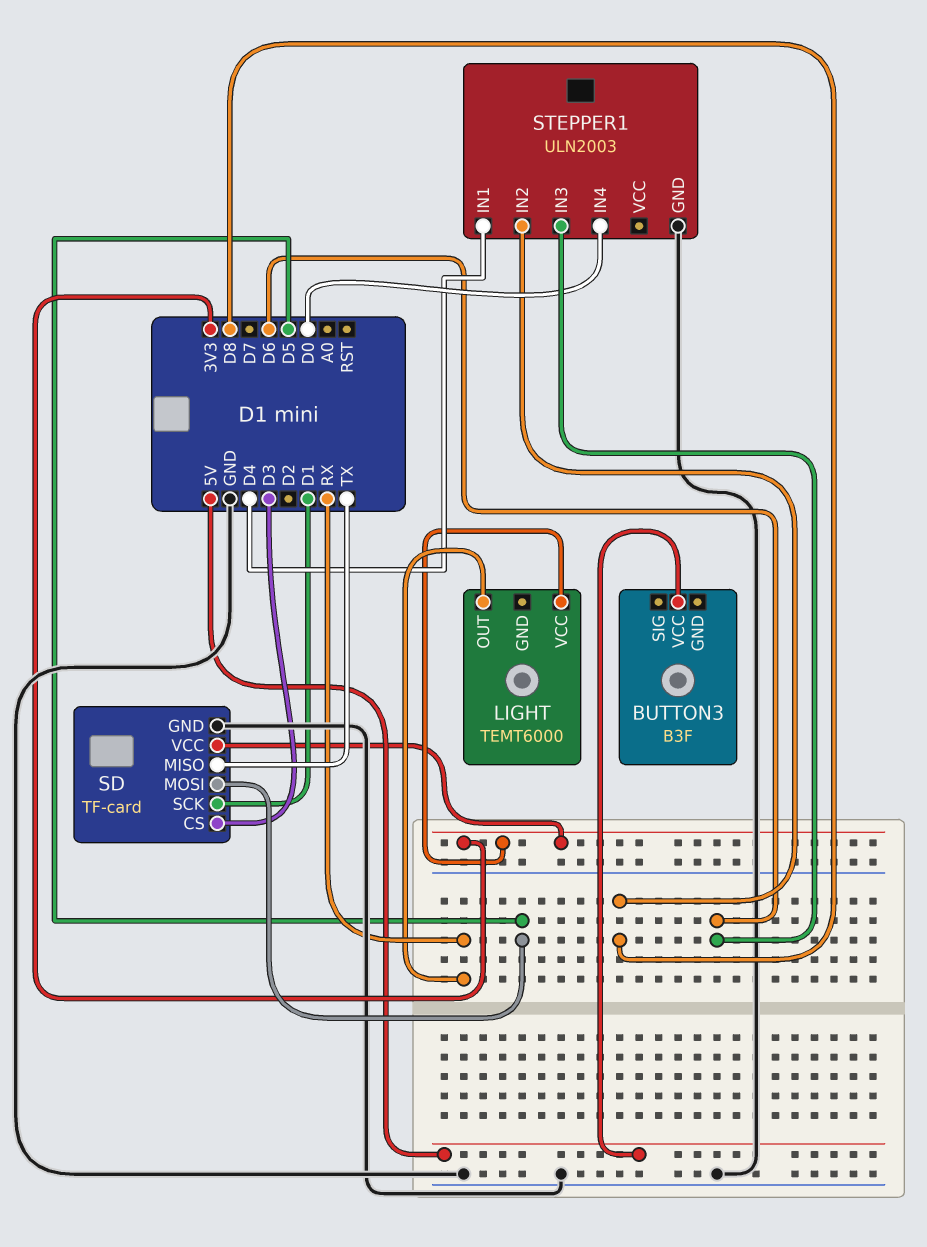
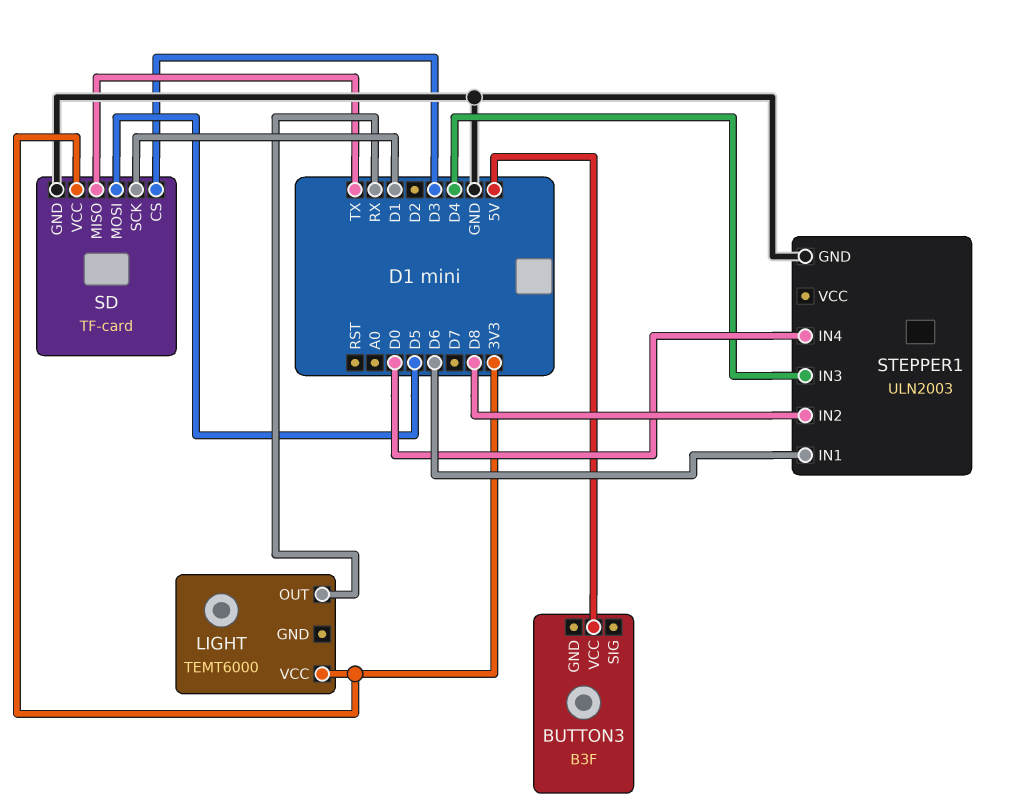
STEPPER1 pin IN1: D4 -> D6
STEPPER1 pin IN3: D6 -> D4

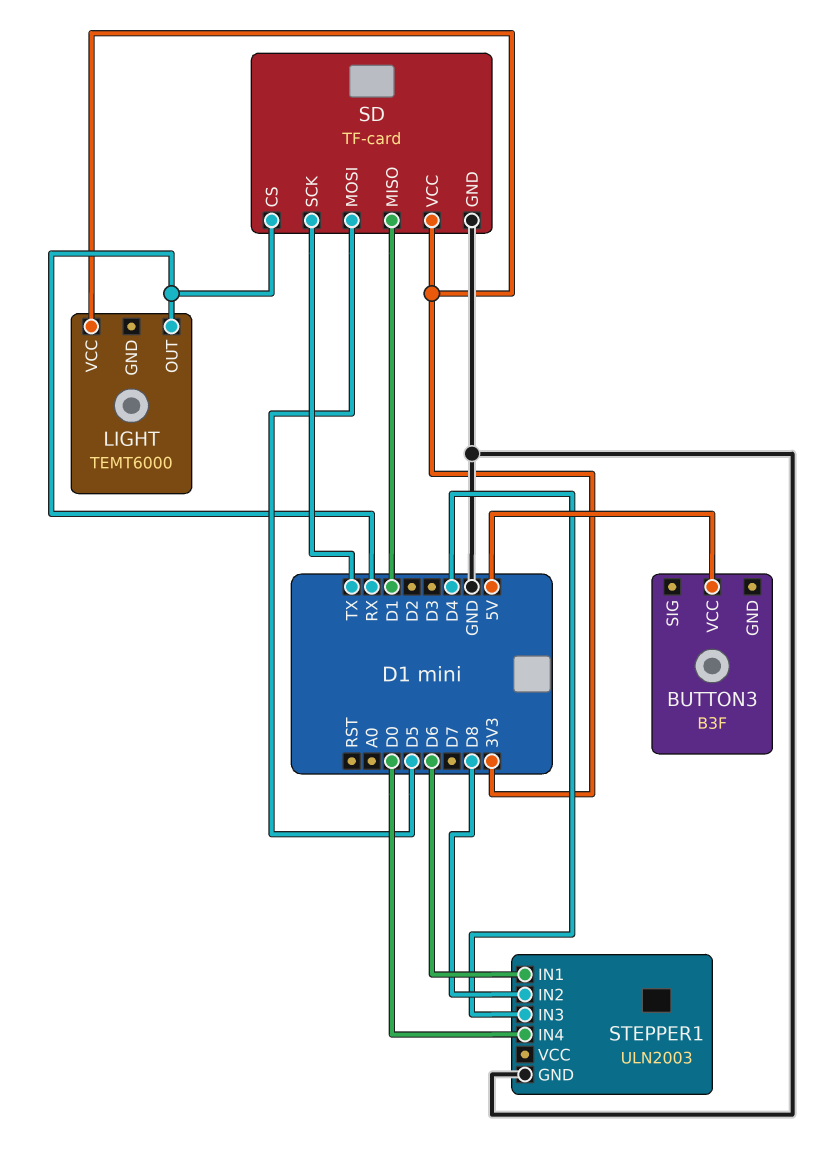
SD pin CS: D3 -> RX
SD pin MISO: TX -> D1
SD pin SCK: D1 -> TX

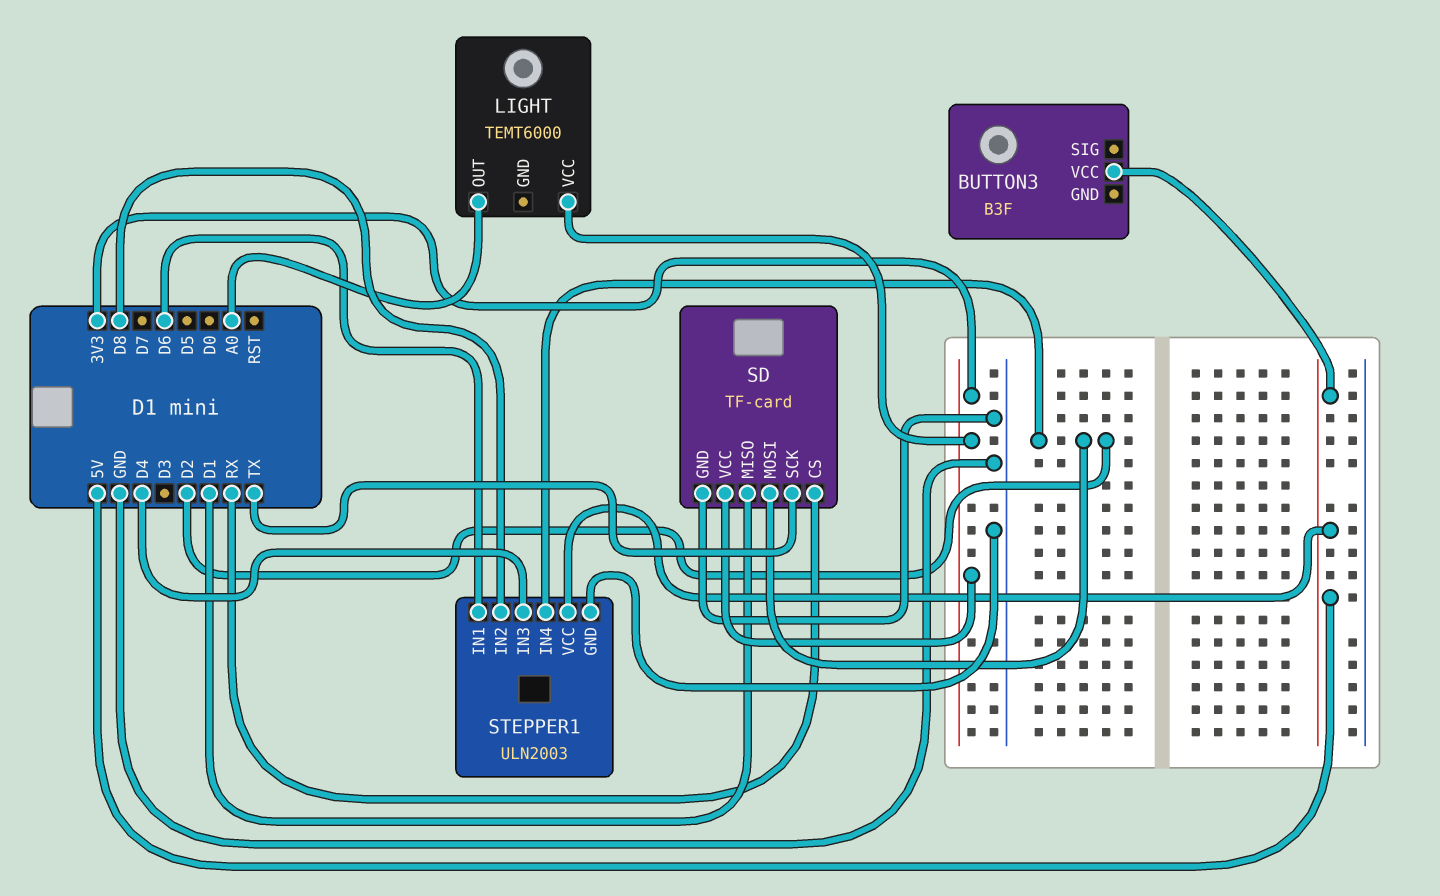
LIGHT pin OUT: RX -> A0
SD pin MOSI: D5 -> D2
STEPPER1 pin IN4: D0 -> D2
STEPPER1 pin VCC: none -> 5V

